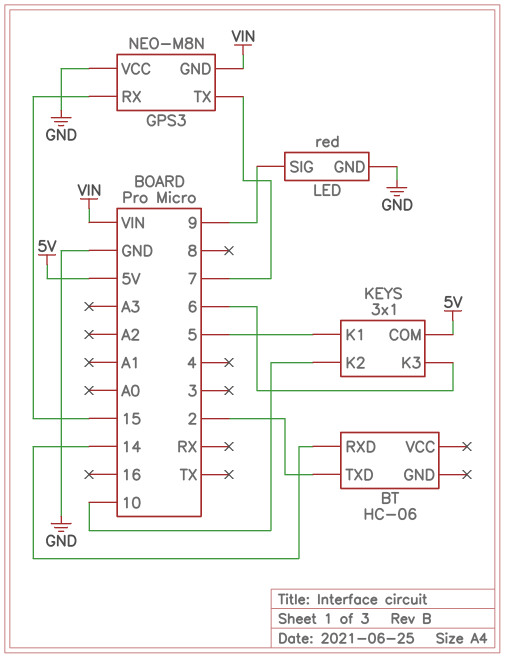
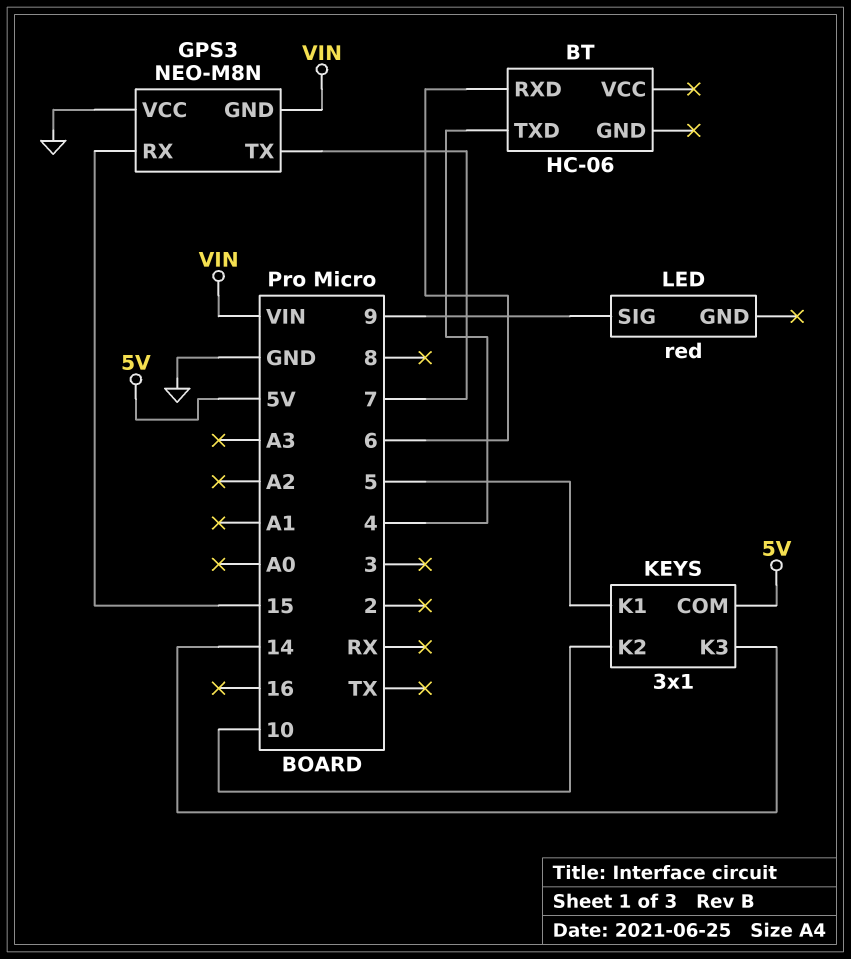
BT pin RXD: 14 -> 6
BT pin TXD: 2 -> 4
KEYS pin K3: 6 -> 14
LED pin GND: GND -> none

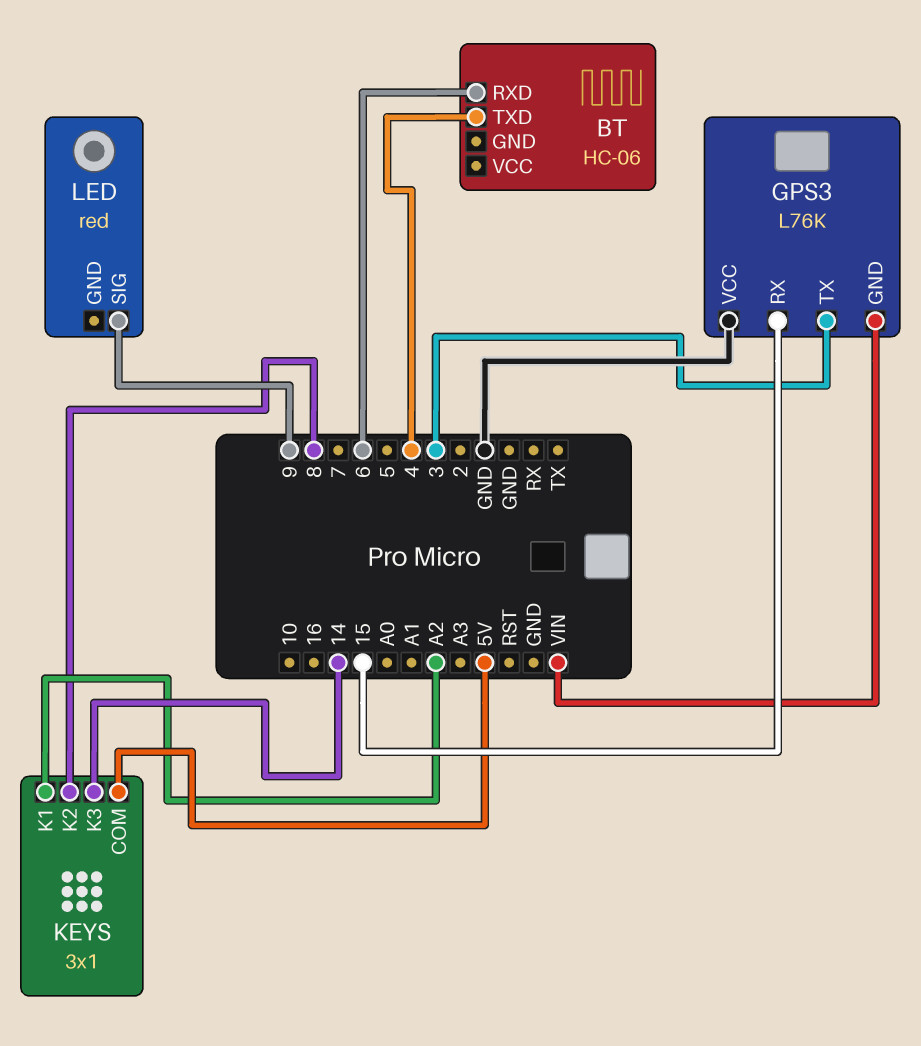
GPS3: NEO-M8N -> L76K
GPS3 pin TX: 7 -> 3
KEYS pin K1: 5 -> A2
KEYS pin K2: 10 -> 8

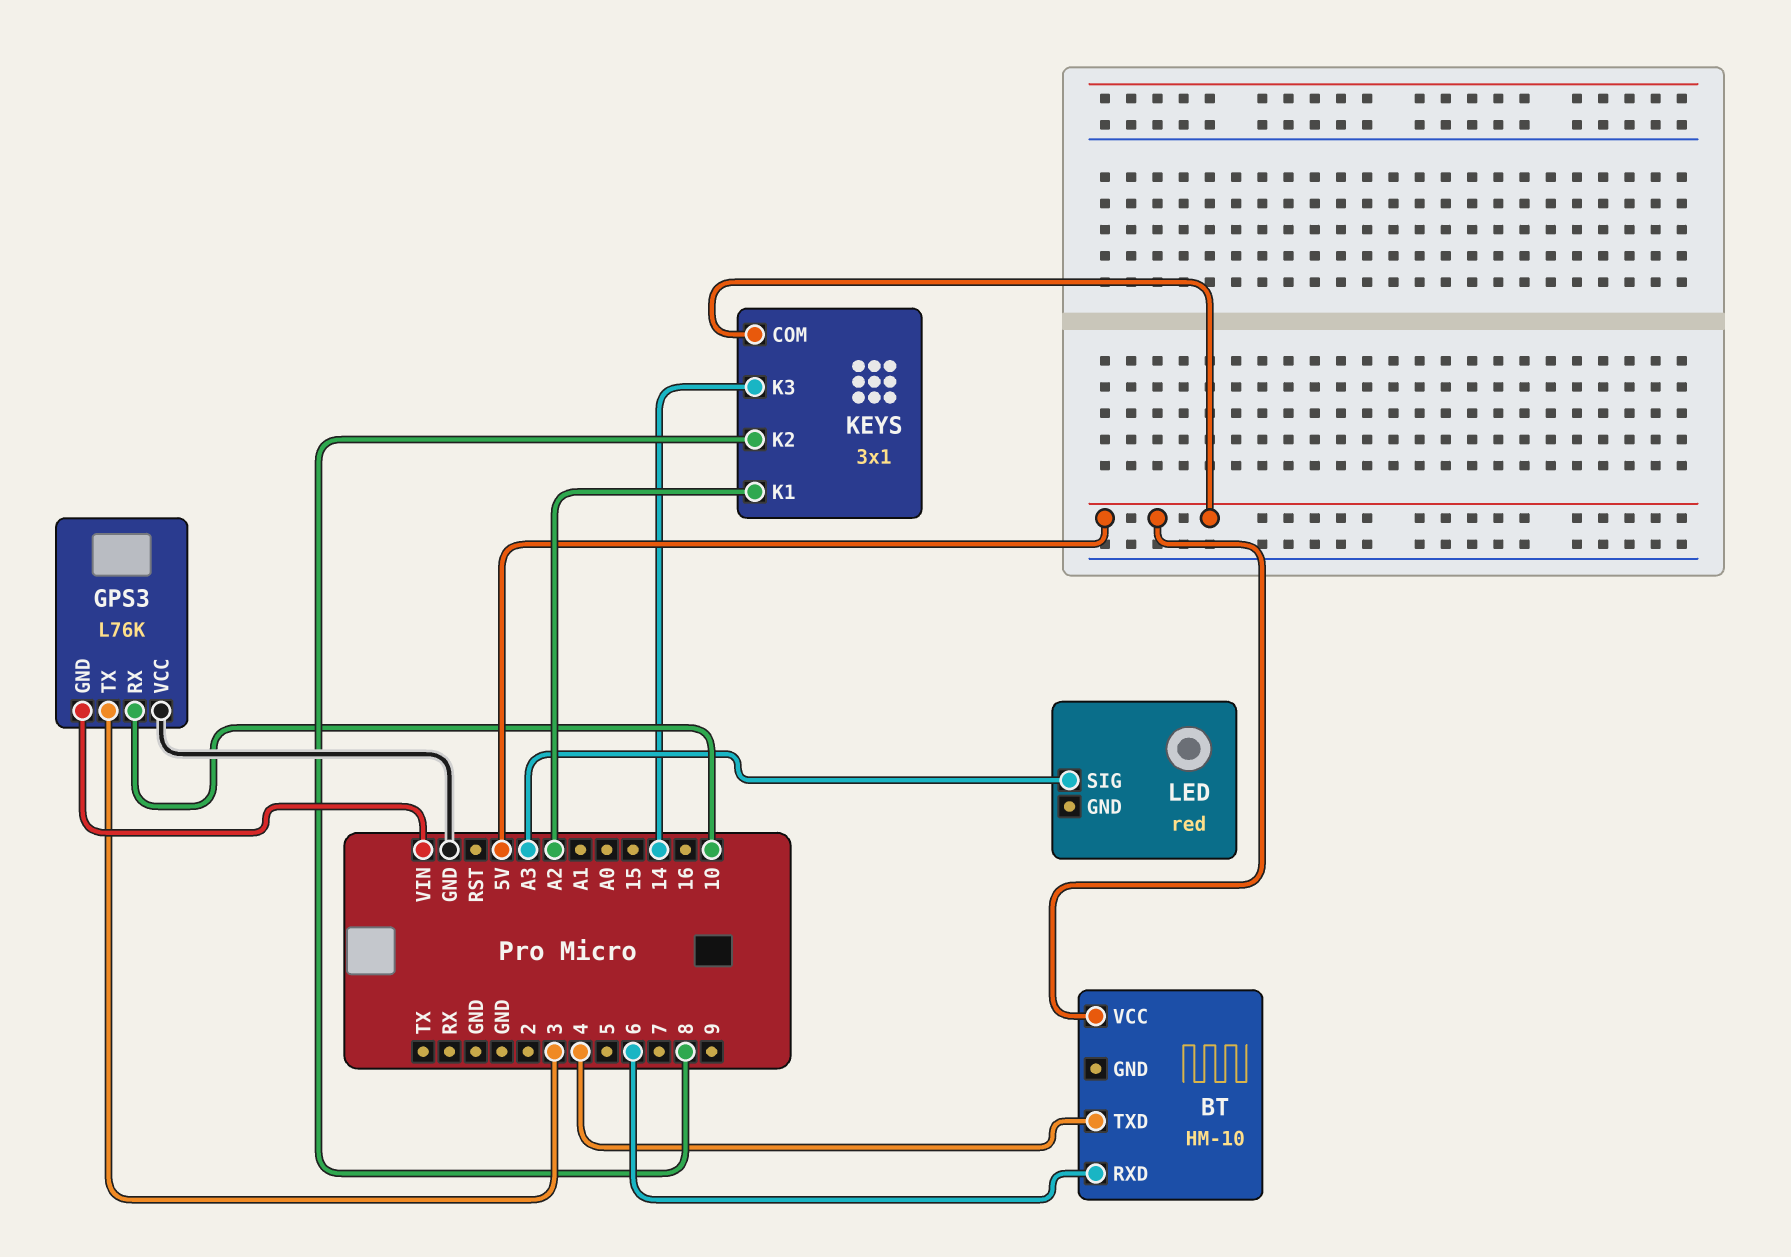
BT: HC-06 -> HM-10
BT pin VCC: none -> 5V
GPS3 pin RX: 15 -> 10
LED pin SIG: 9 -> A3

